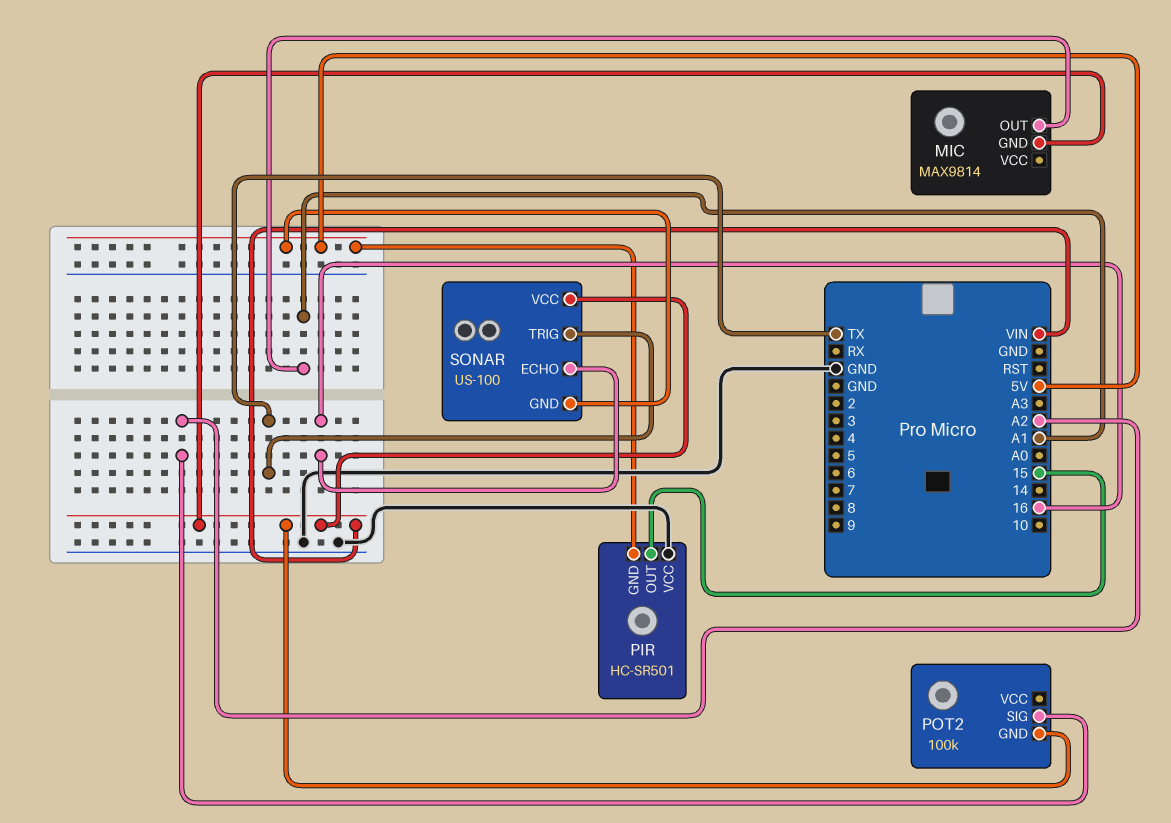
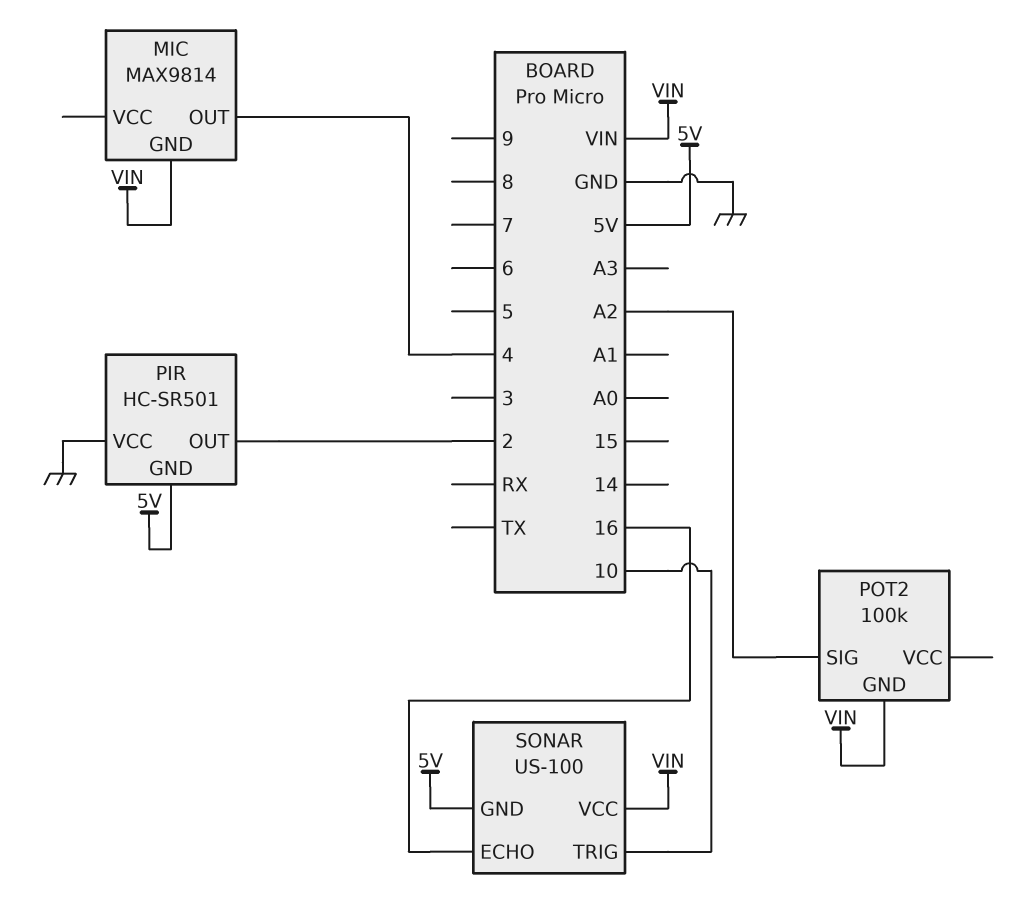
MIC pin OUT: A1 -> 4
PIR pin OUT: 15 -> 2
SONAR pin TRIG: TX -> 10

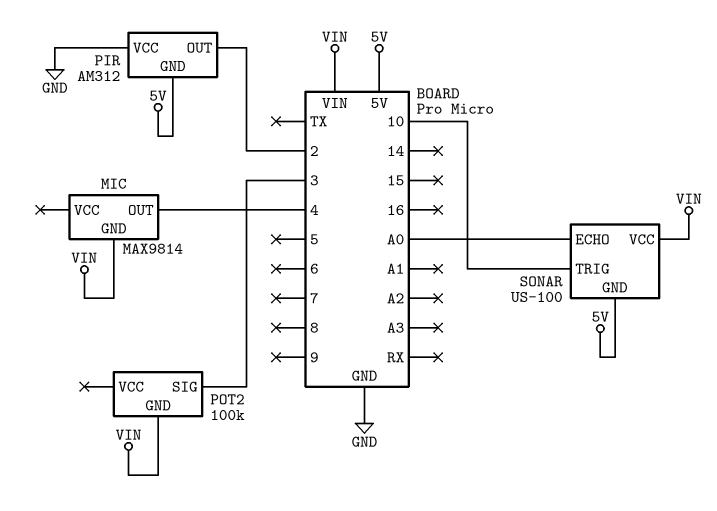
PIR: HC-SR501 -> AM312
POT2 pin SIG: A2 -> 3
SONAR pin ECHO: 16 -> A0

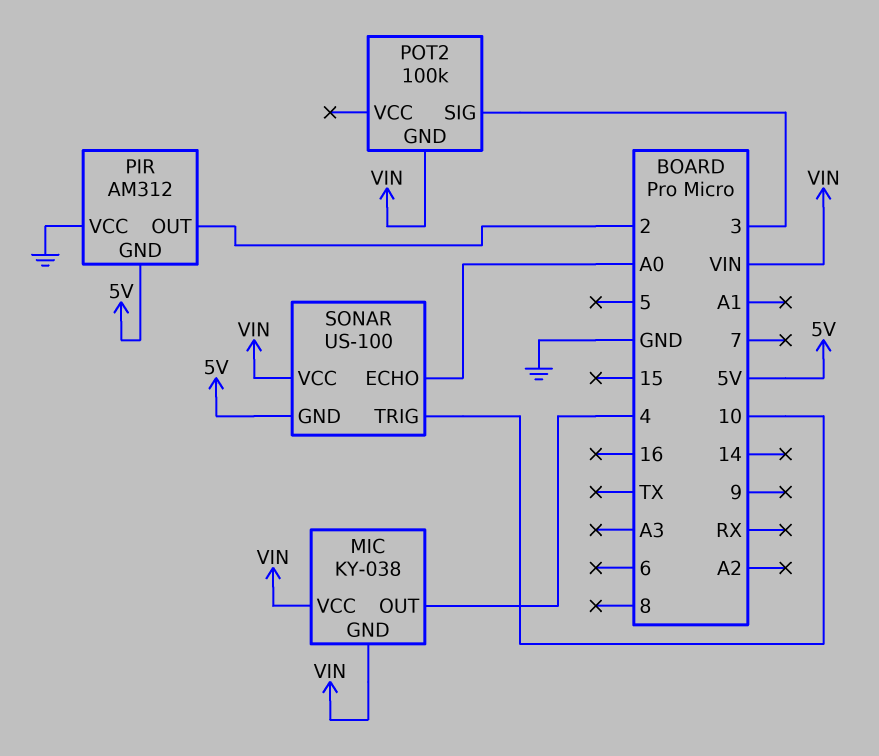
MIC: MAX9814 -> KY-038
MIC pin VCC: none -> VIN

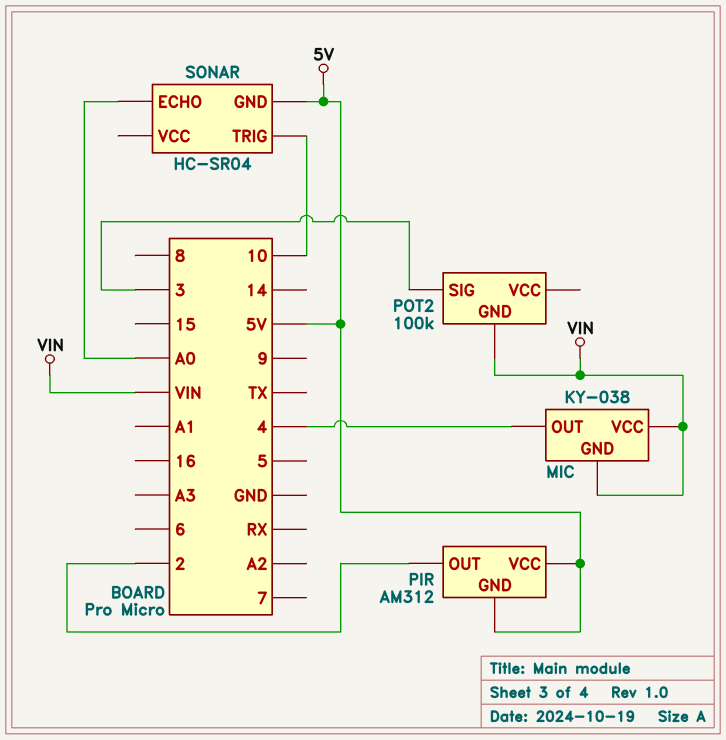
PIR pin VCC: GND -> 5V
SONAR: US-100 -> HC-SR04
SONAR pin VCC: VIN -> none

